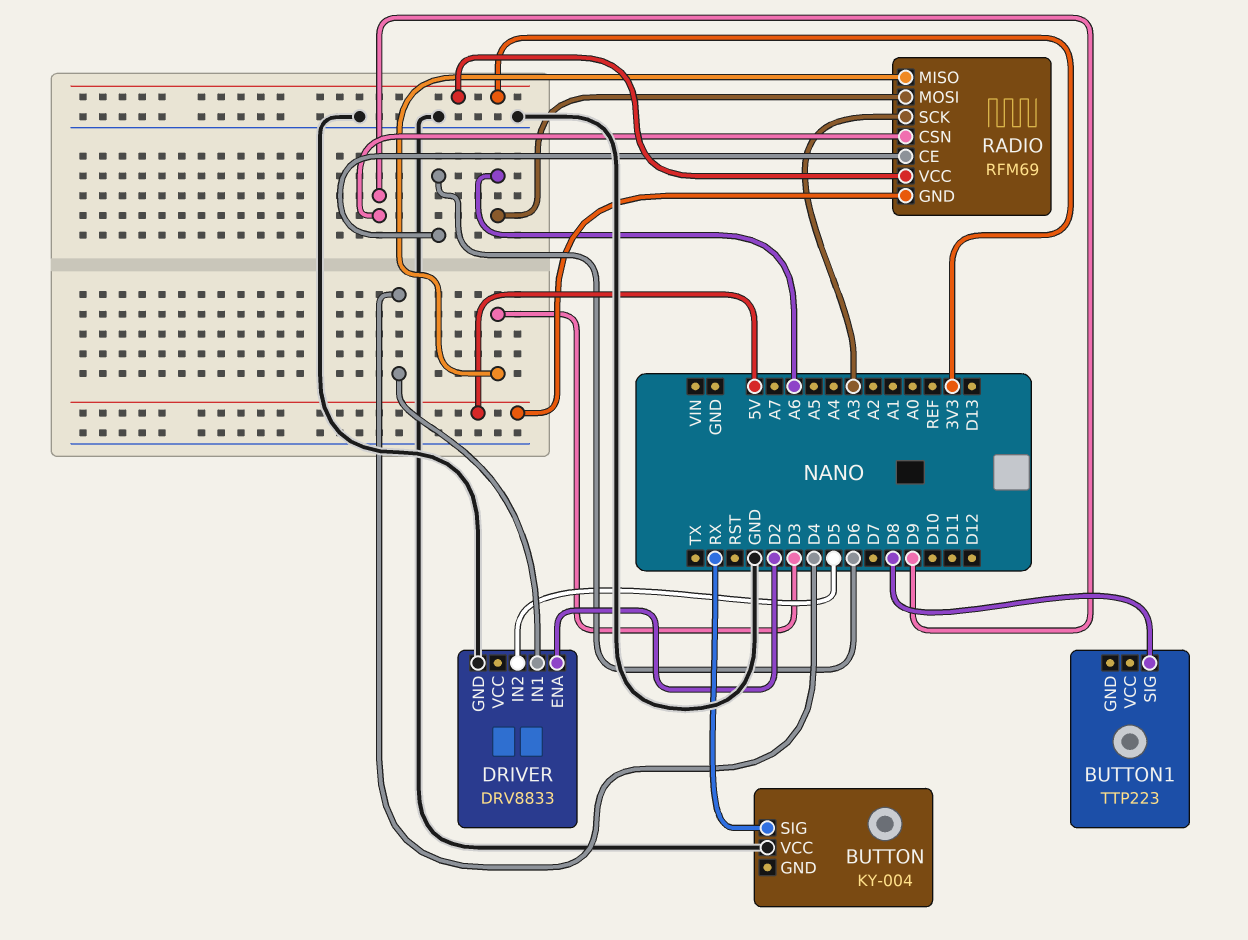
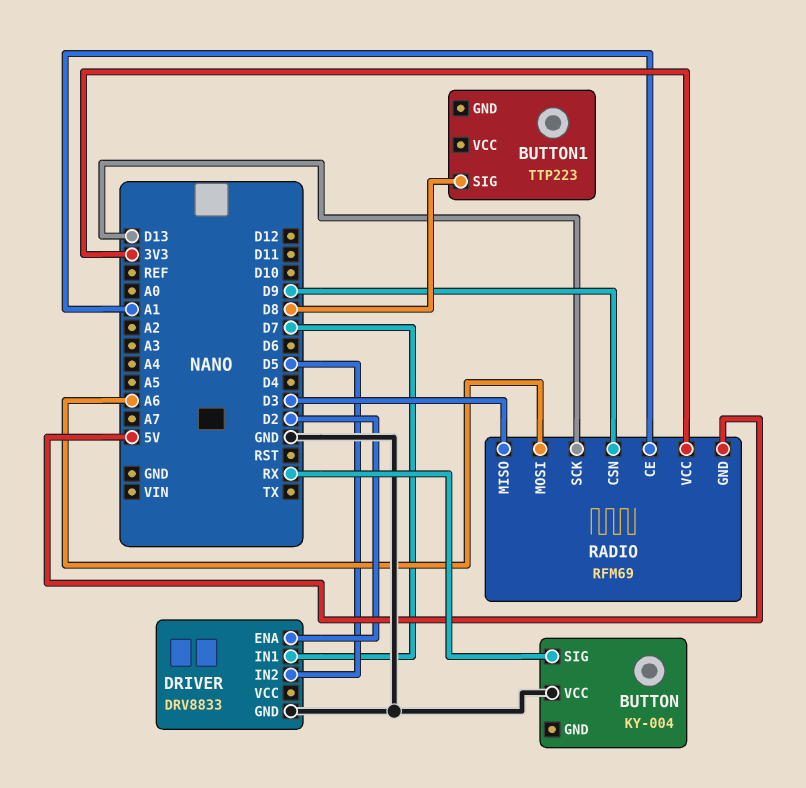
DRIVER pin IN1: D4 -> D7
RADIO pin CE: D6 -> A1
RADIO pin SCK: A3 -> D13

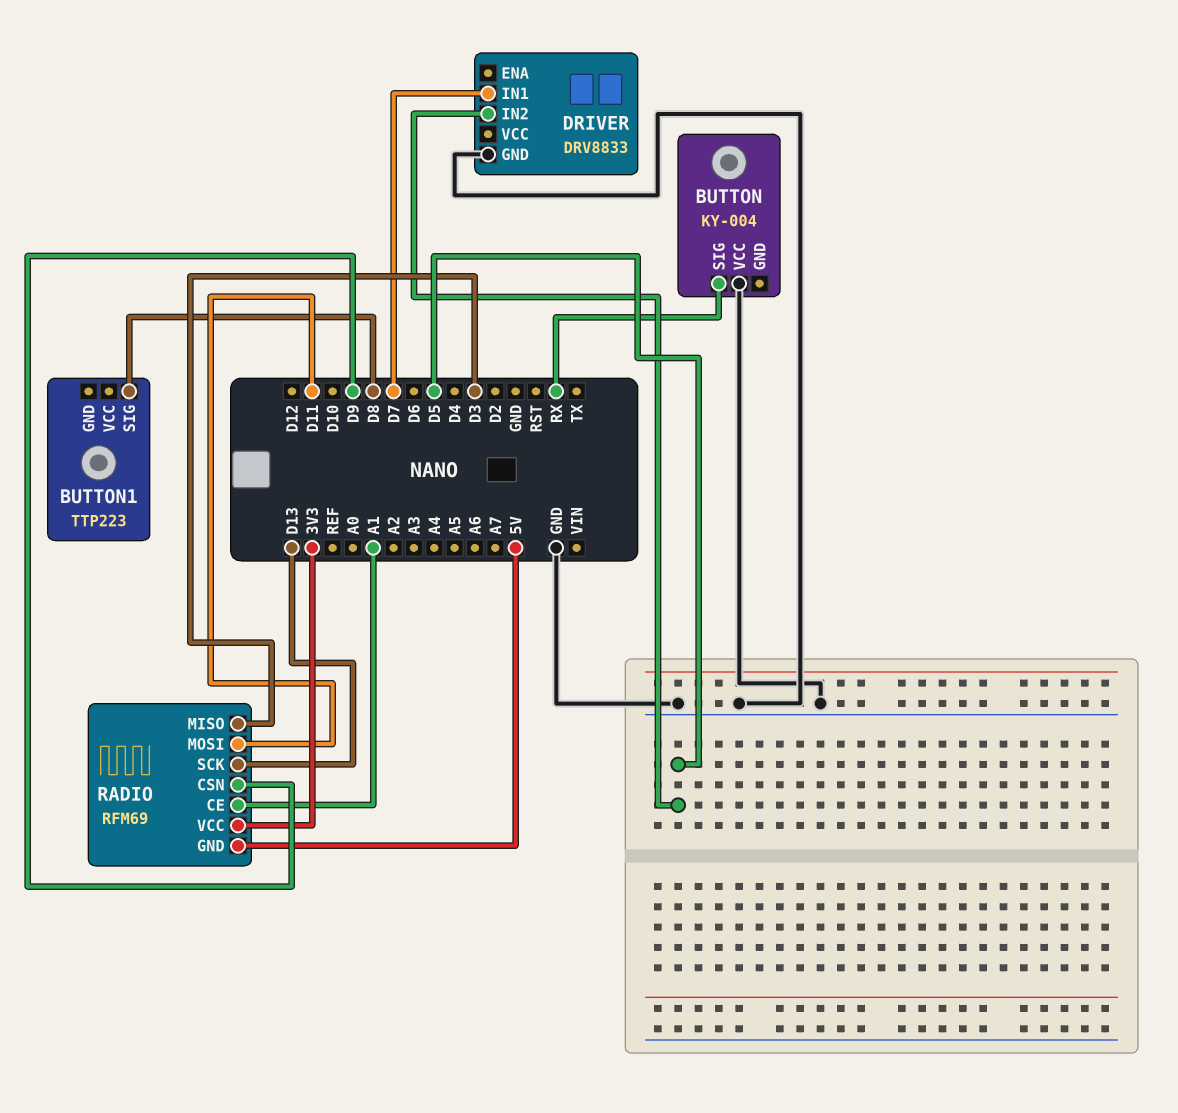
DRIVER pin ENA: D2 -> none
RADIO pin MOSI: A6 -> D11

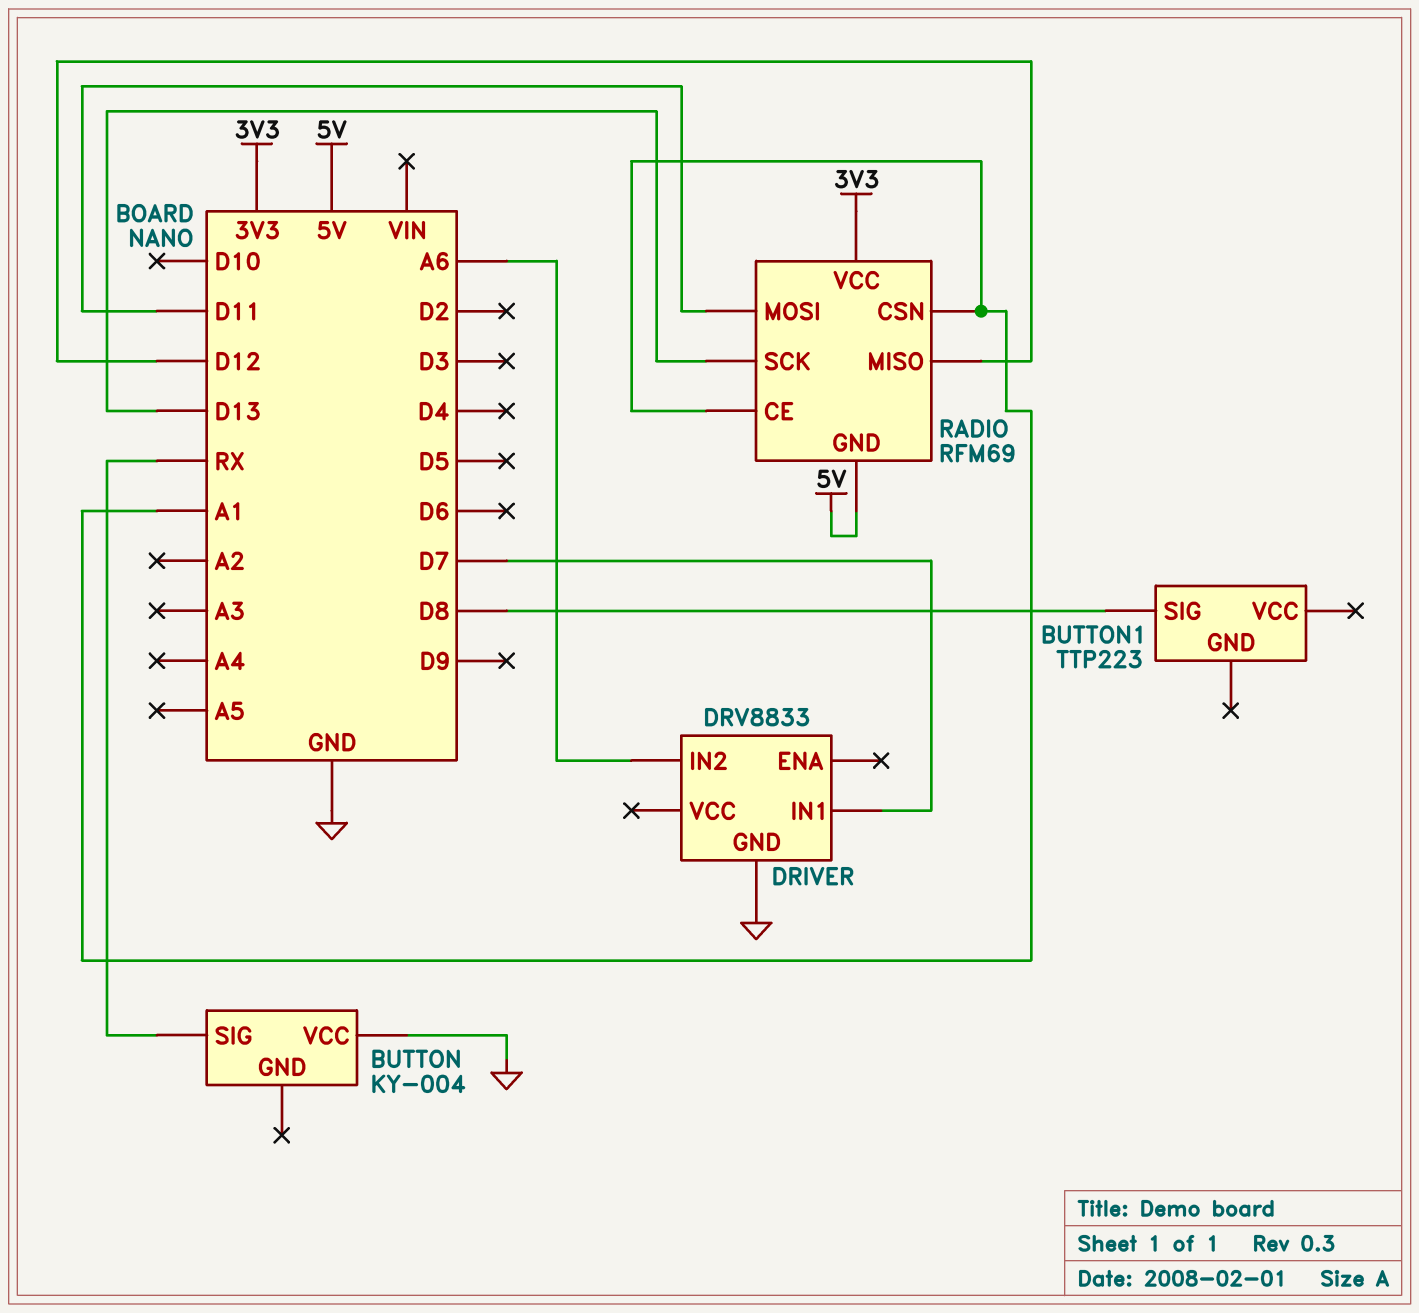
DRIVER pin IN2: D5 -> A6
RADIO pin CSN: D9 -> A1
RADIO pin MISO: D3 -> D12

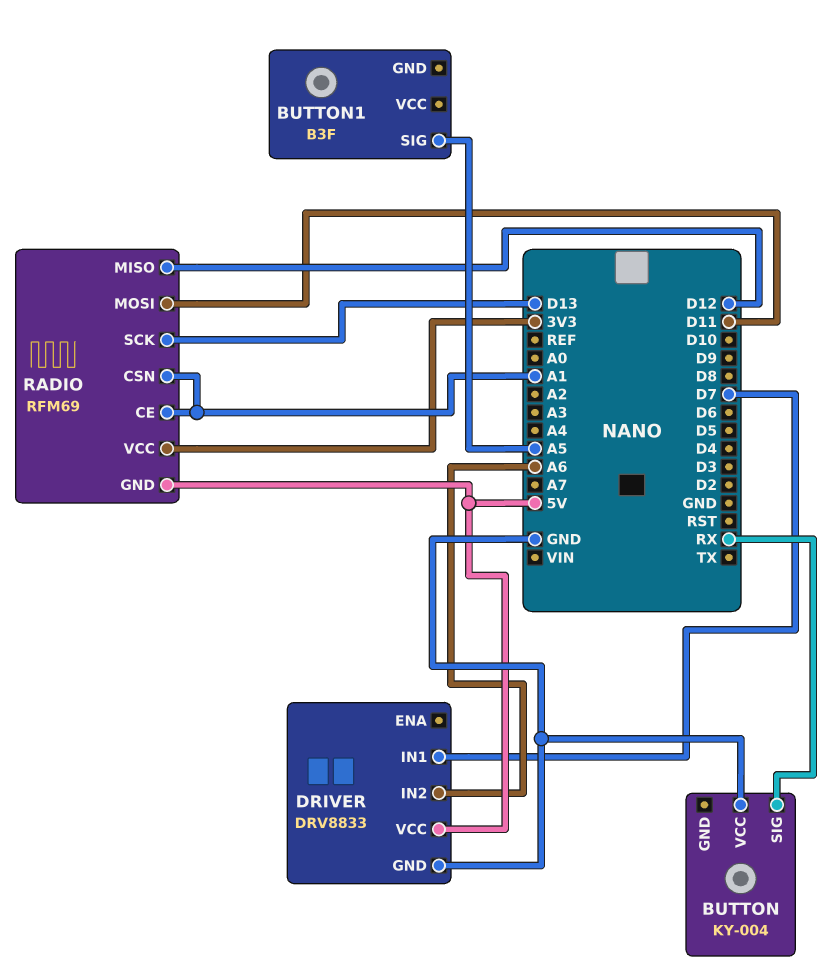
BUTTON1: TTP223 -> B3F
BUTTON1 pin SIG: D8 -> A5
DRIVER pin VCC: none -> 5V

